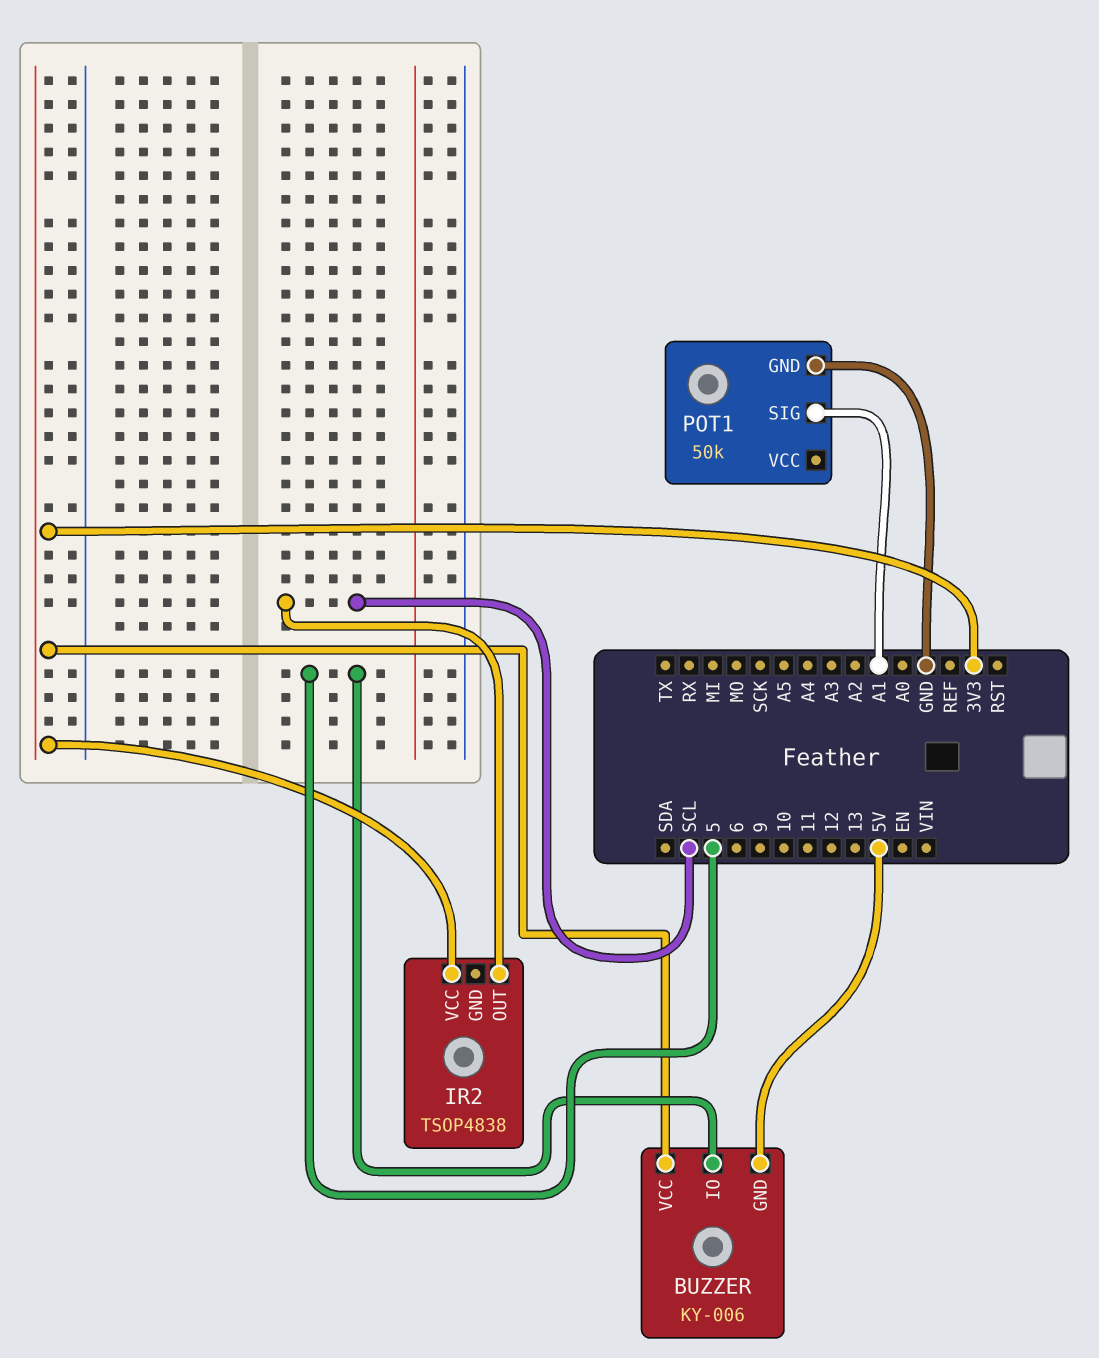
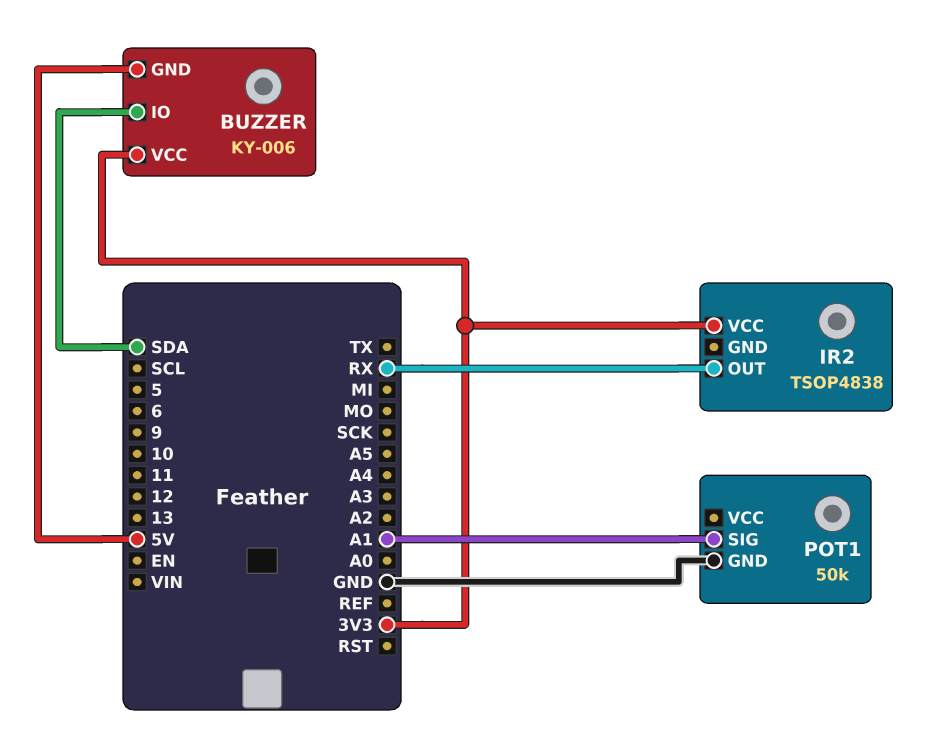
BUZZER pin IO: 5 -> SDA
IR2 pin OUT: SCL -> RX

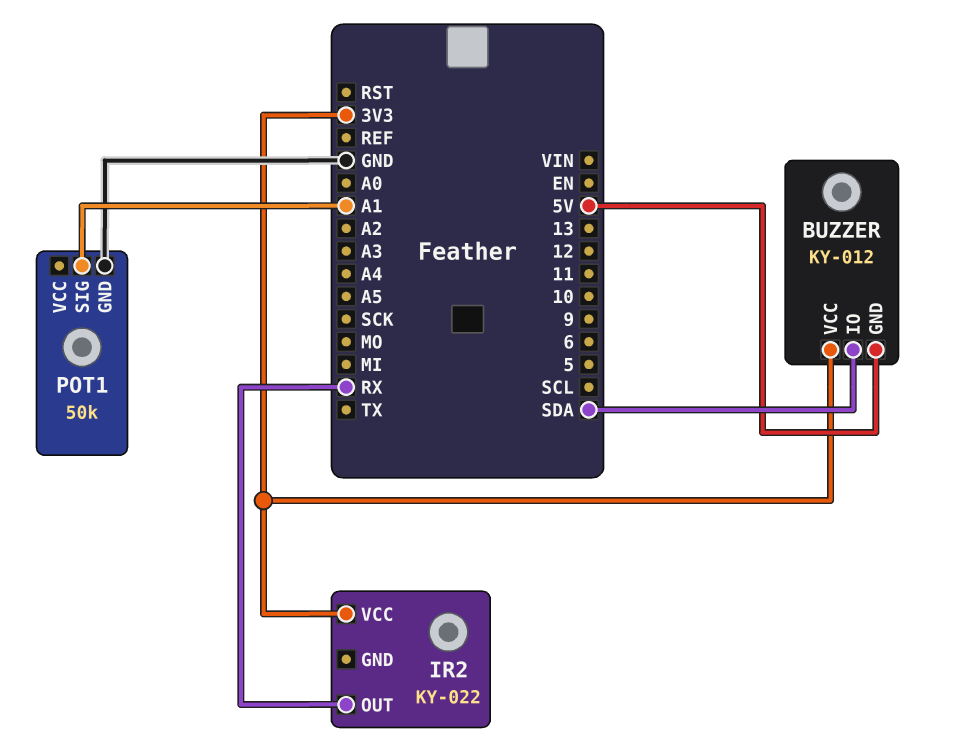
BUZZER: KY-006 -> KY-012
IR2: TSOP4838 -> KY-022

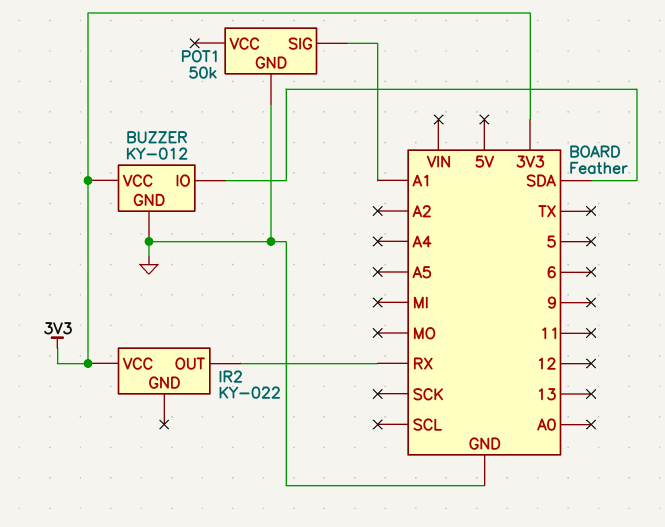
BUZZER pin GND: 5V -> GND

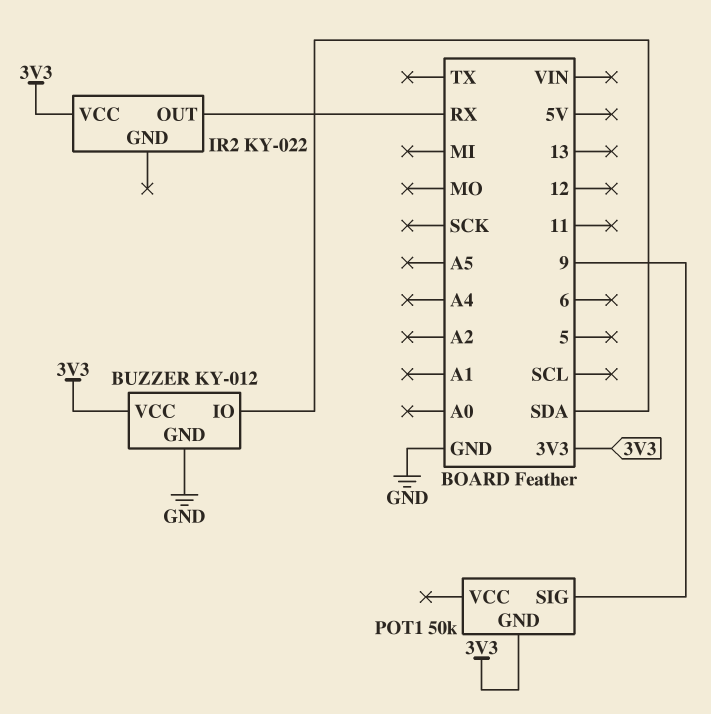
POT1 pin GND: GND -> 3V3
POT1 pin SIG: A1 -> 9

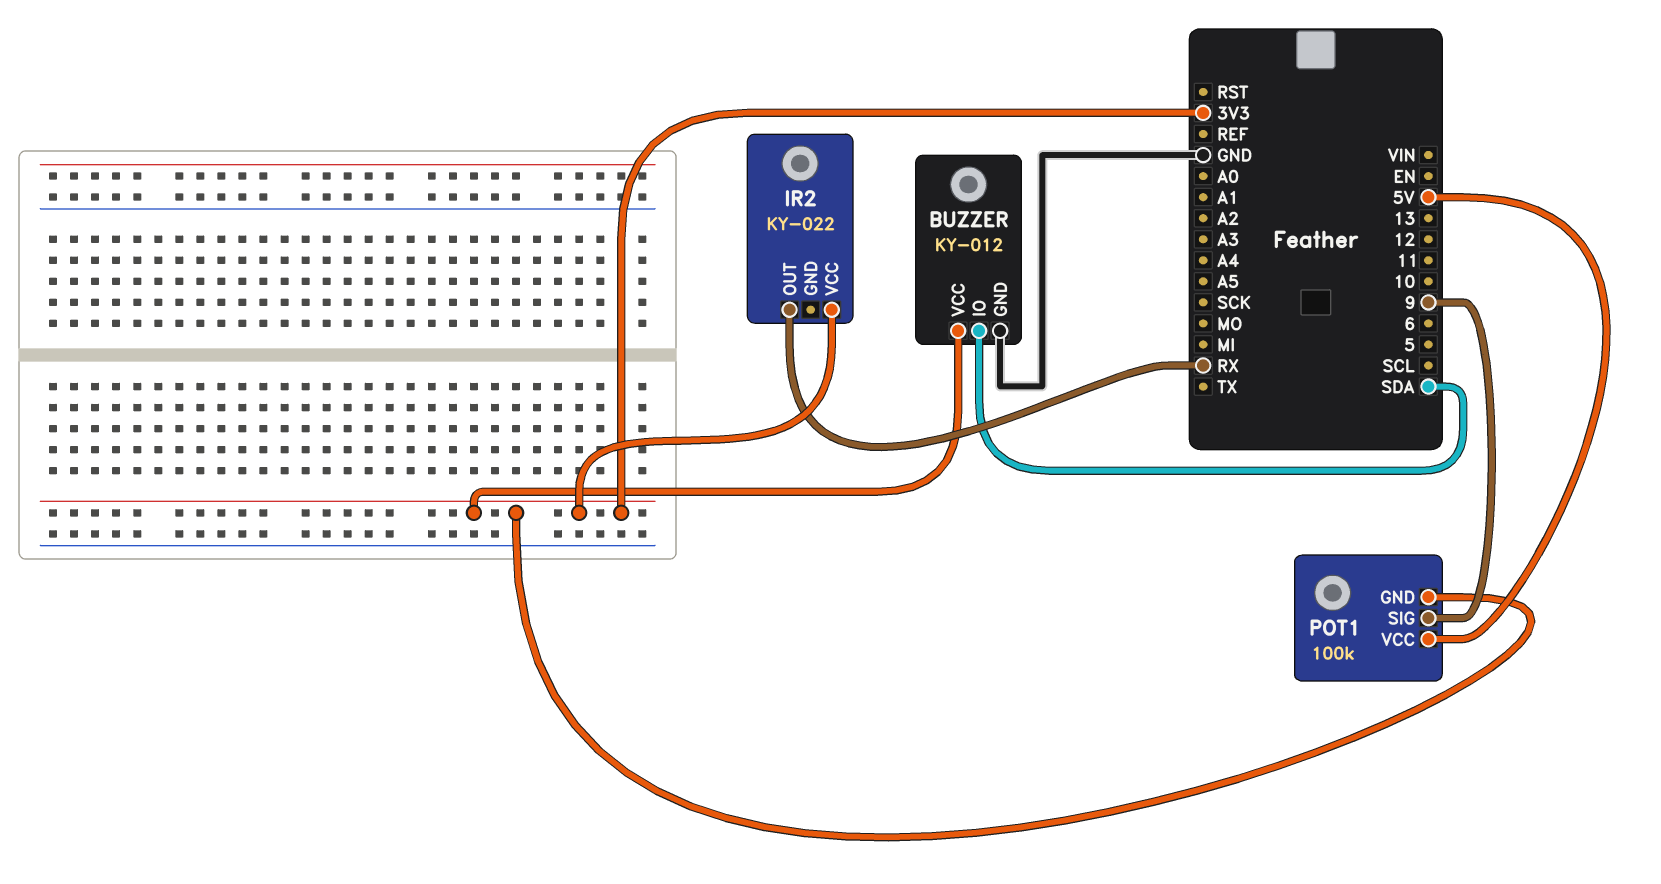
POT1: 50k -> 100k
POT1 pin VCC: none -> 5V

